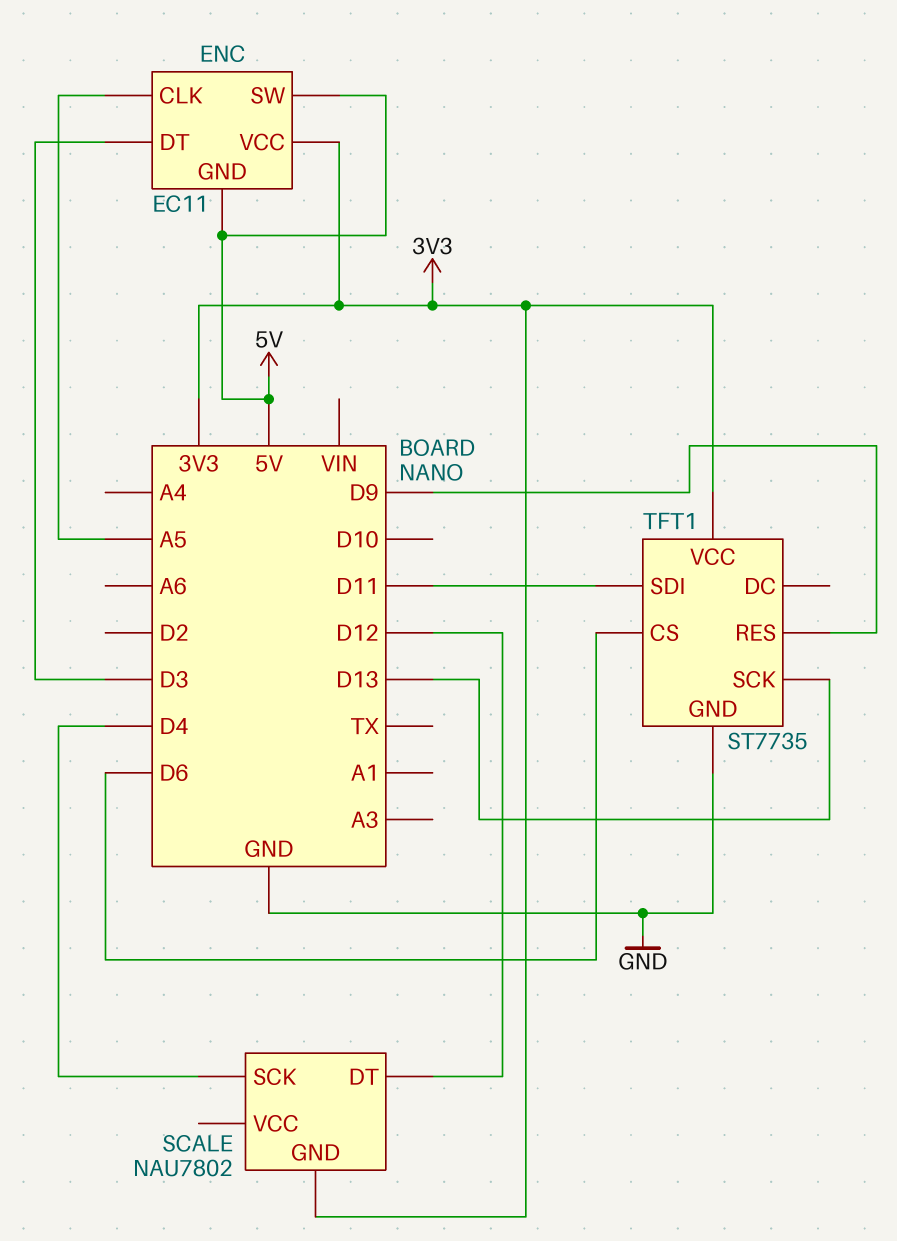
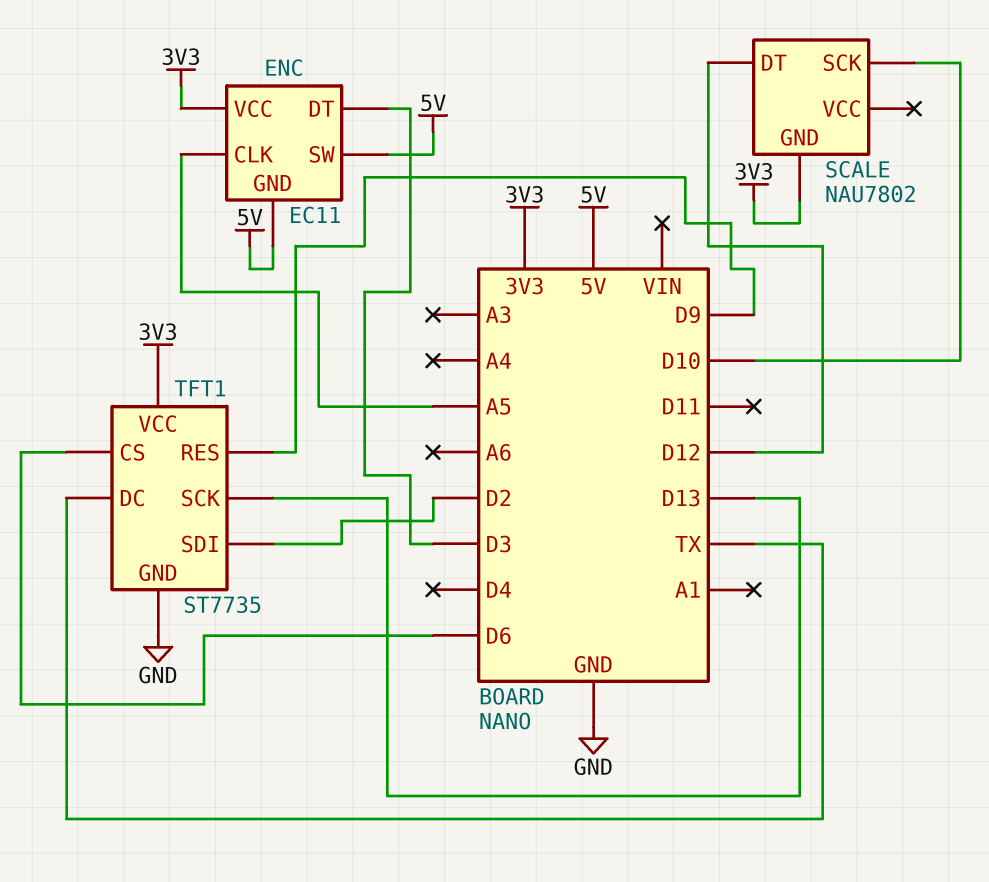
SCALE pin SCK: D4 -> D10
TFT1 pin DC: none -> TX
TFT1 pin SDI: D11 -> D2

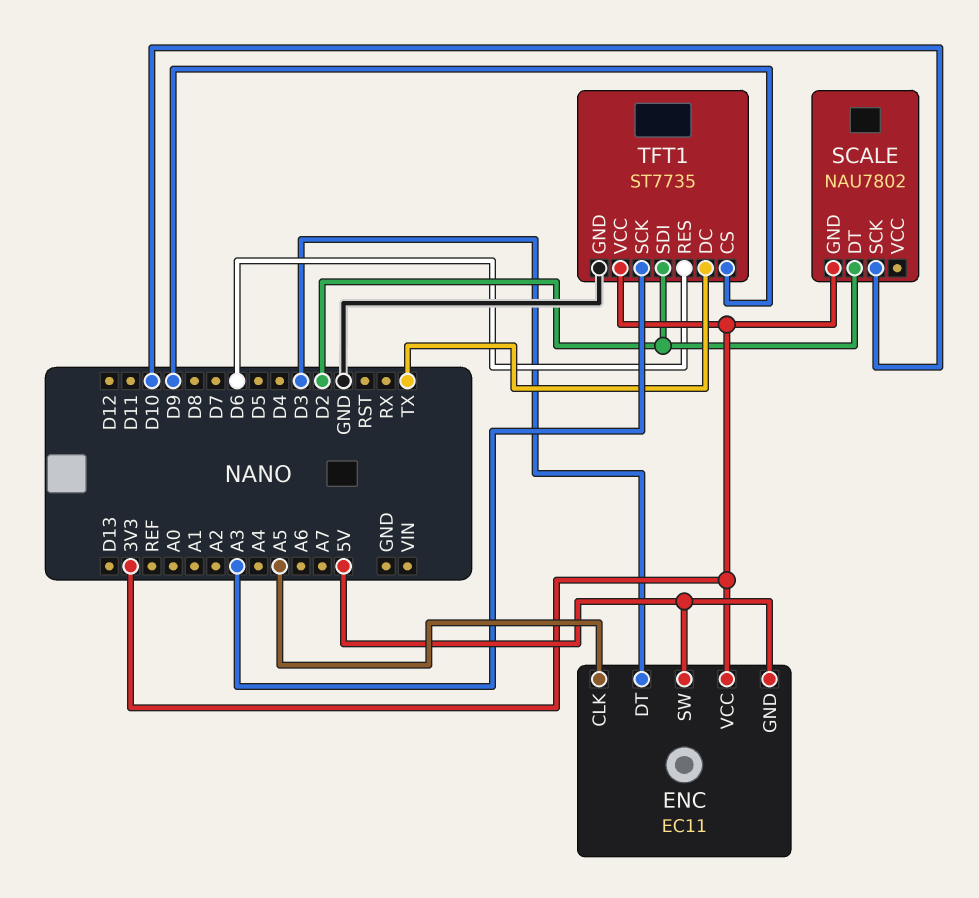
SCALE pin DT: D12 -> D2
TFT1 pin CS: D6 -> D9
TFT1 pin RES: D9 -> D6
TFT1 pin SCK: D13 -> A3

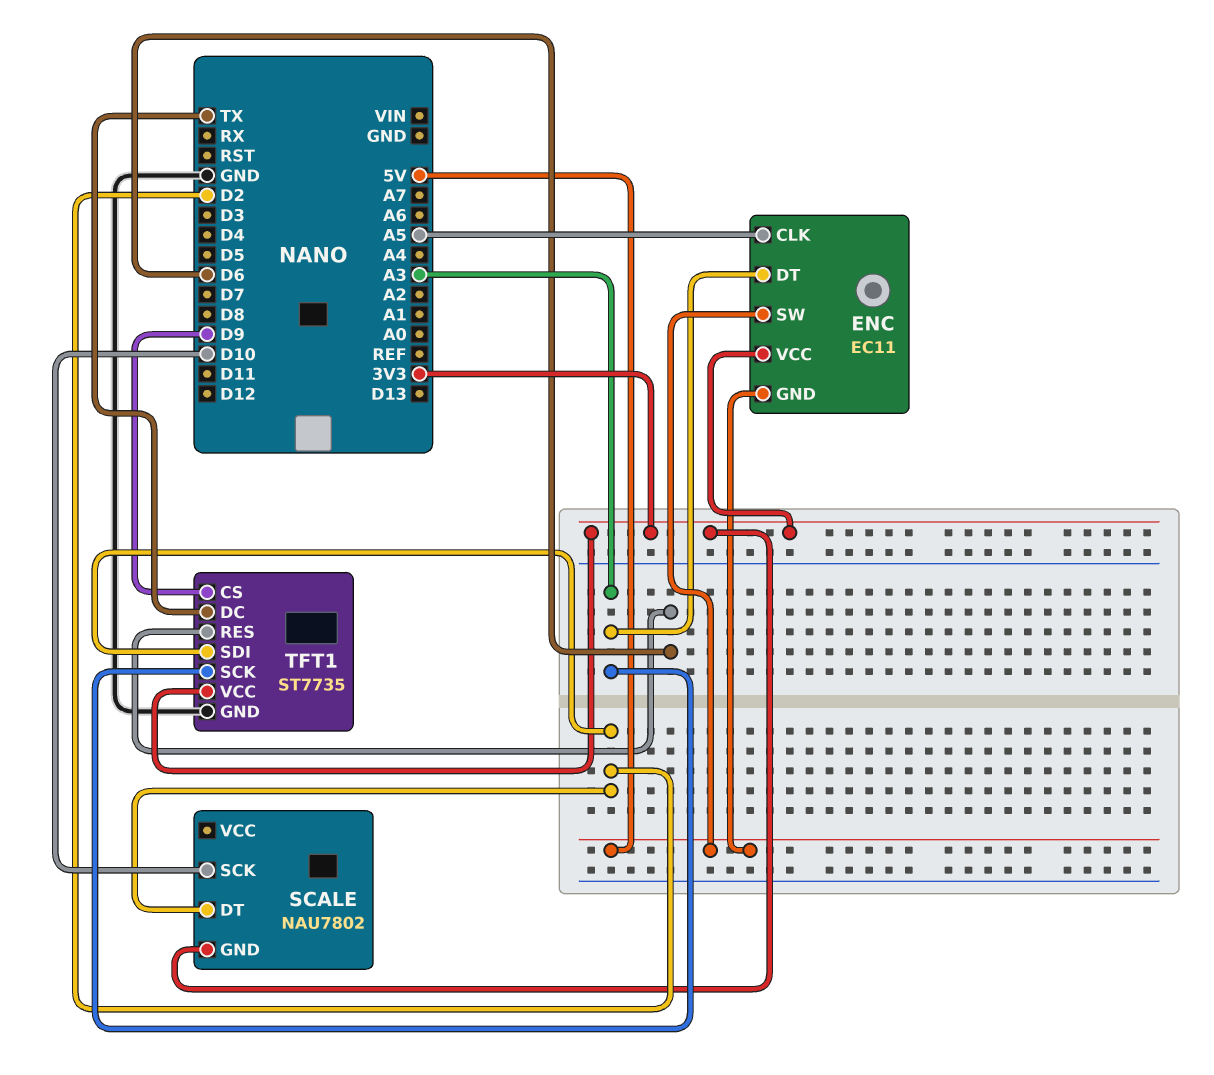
ENC pin DT: D3 -> A3

